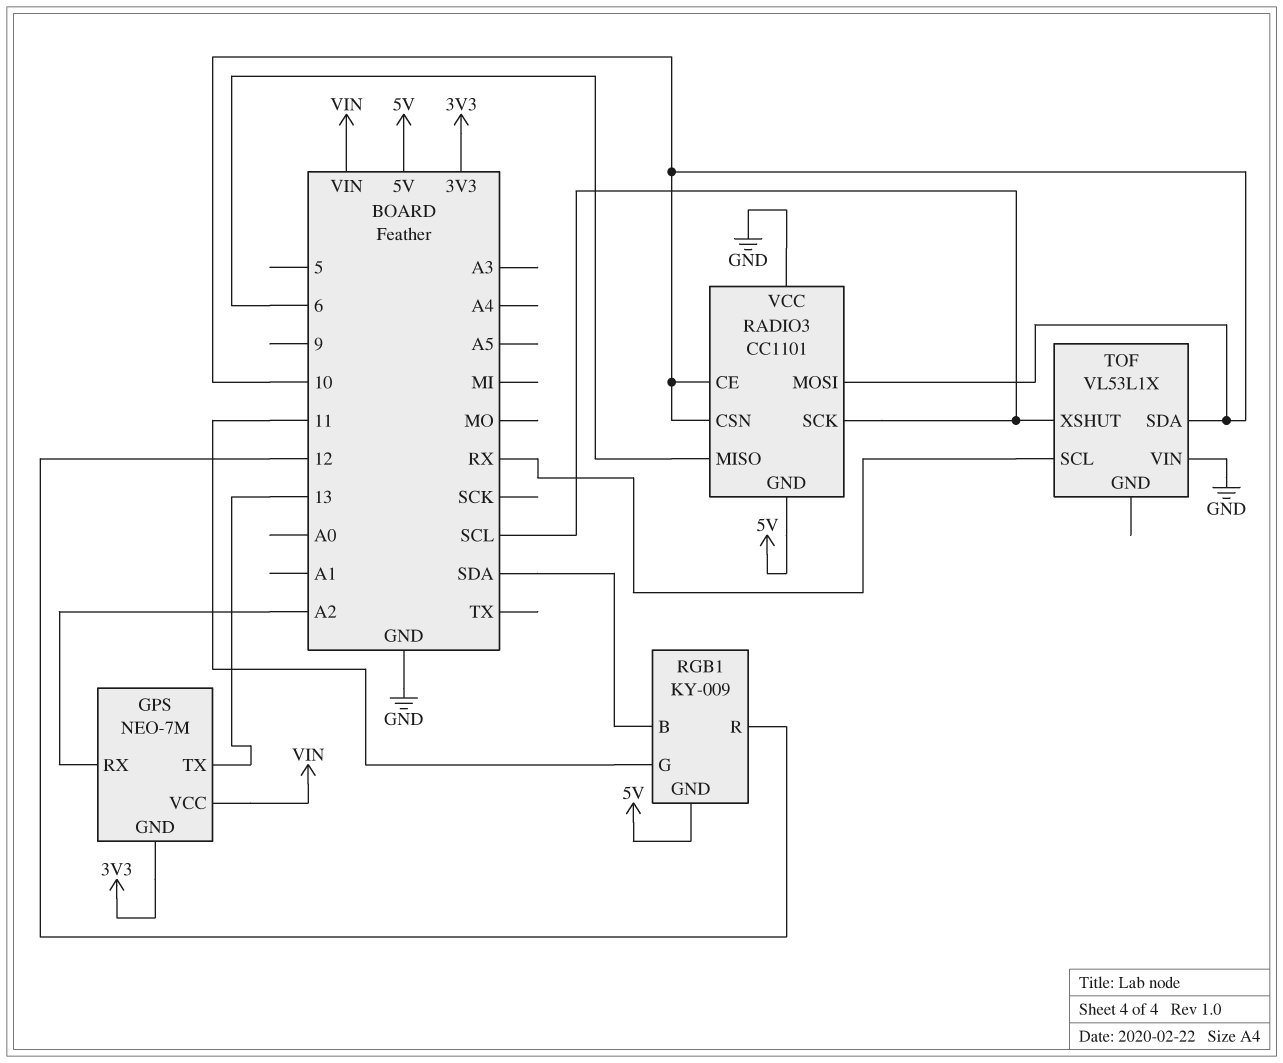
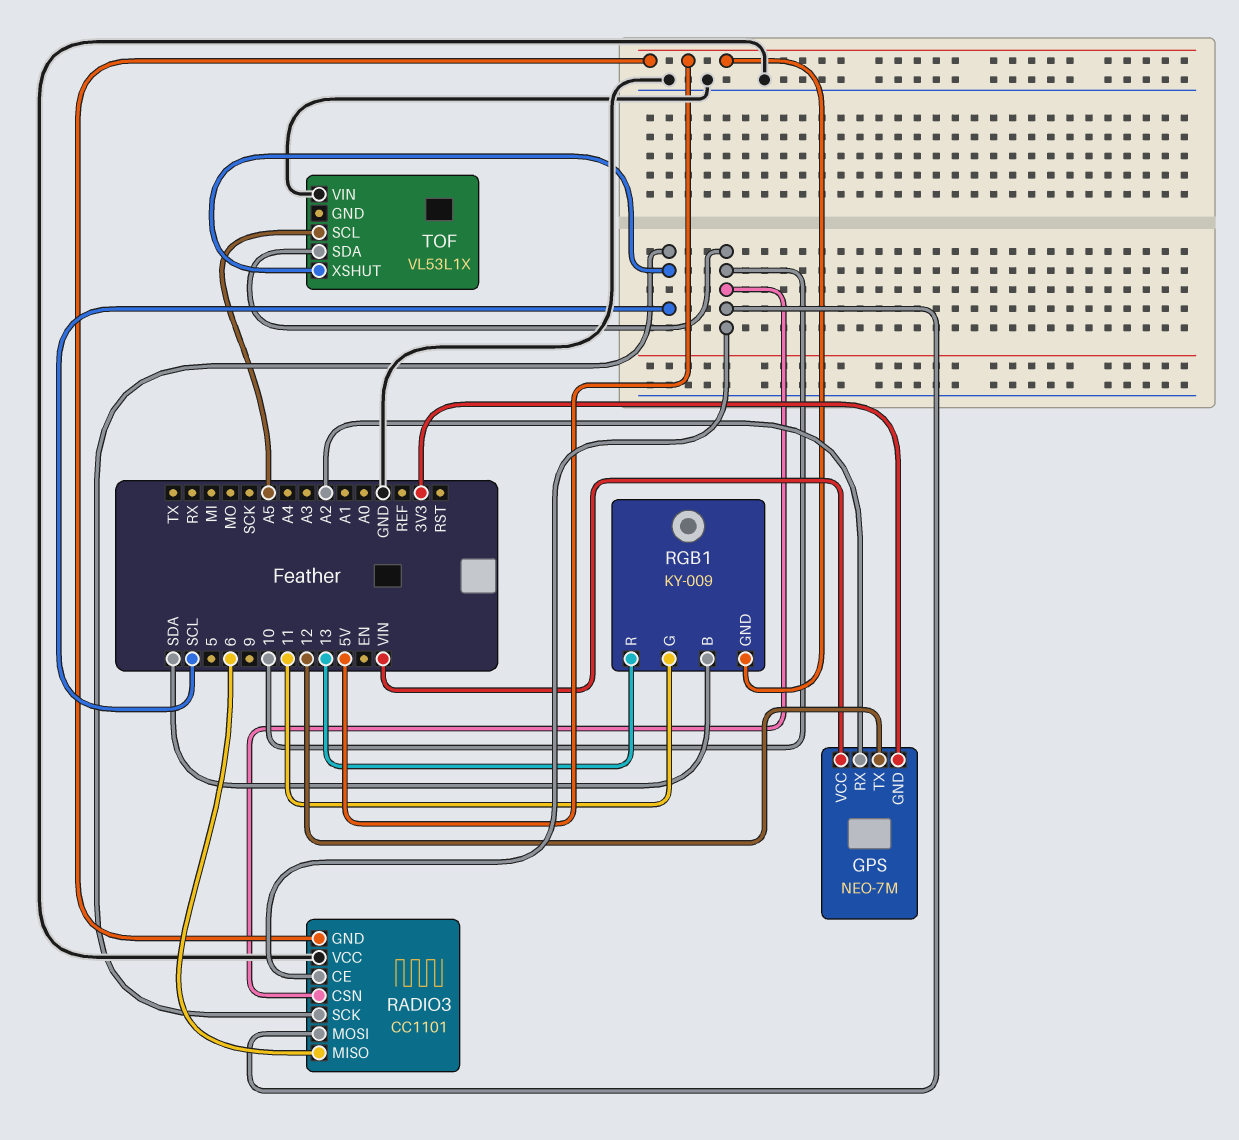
GPS pin TX: 13 -> 12
RGB1 pin R: 12 -> 13
TOF pin SCL: RX -> A5

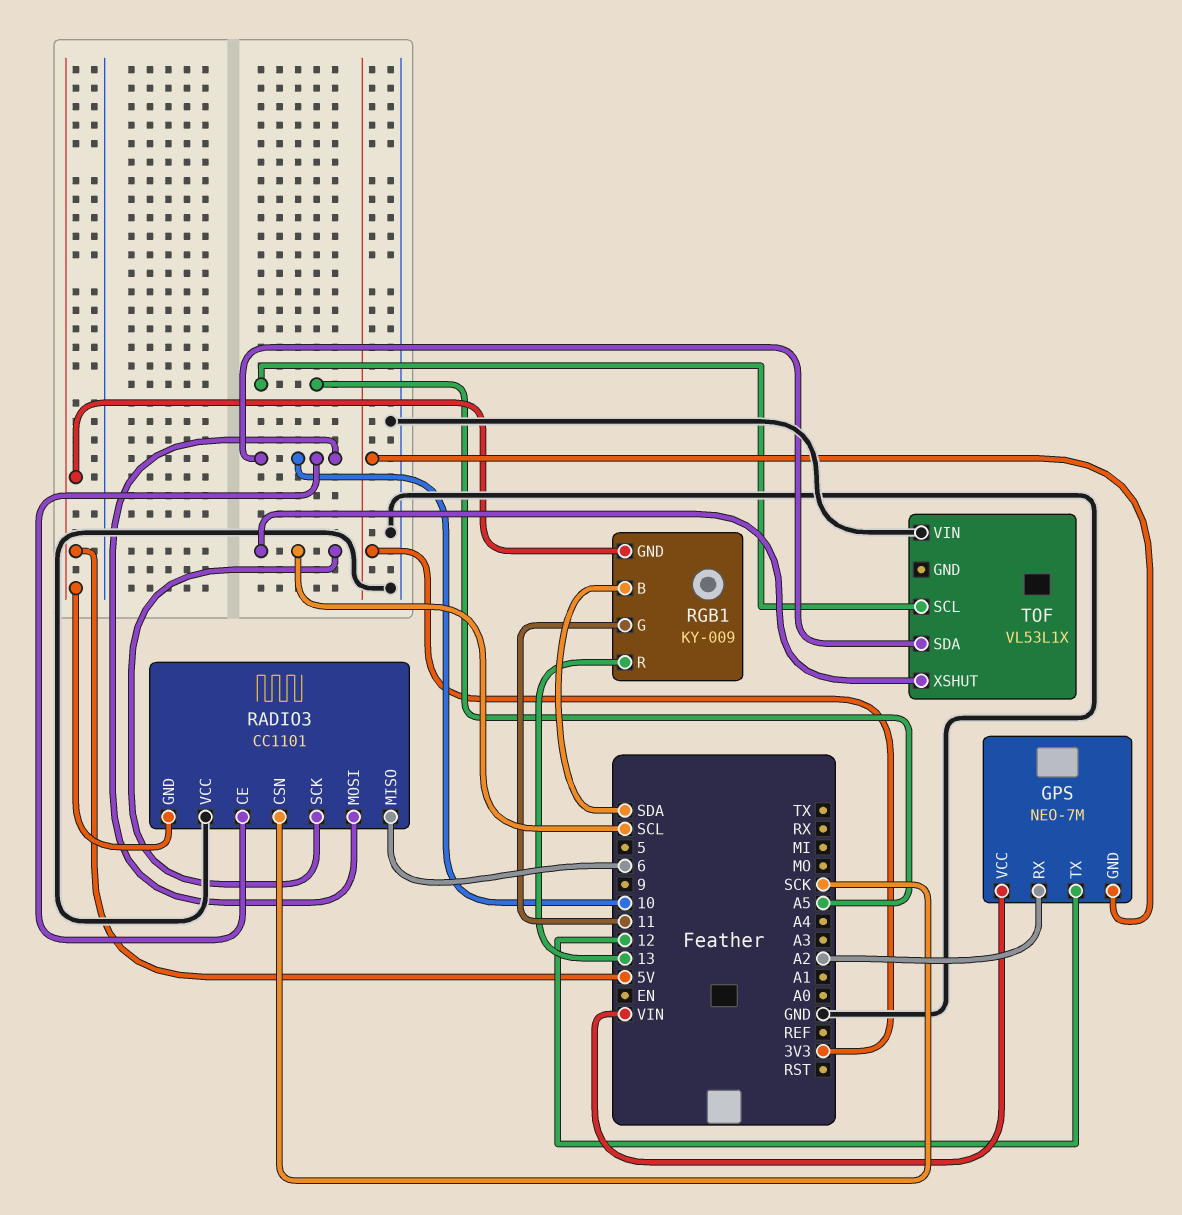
RADIO3 pin CSN: 10 -> SCK

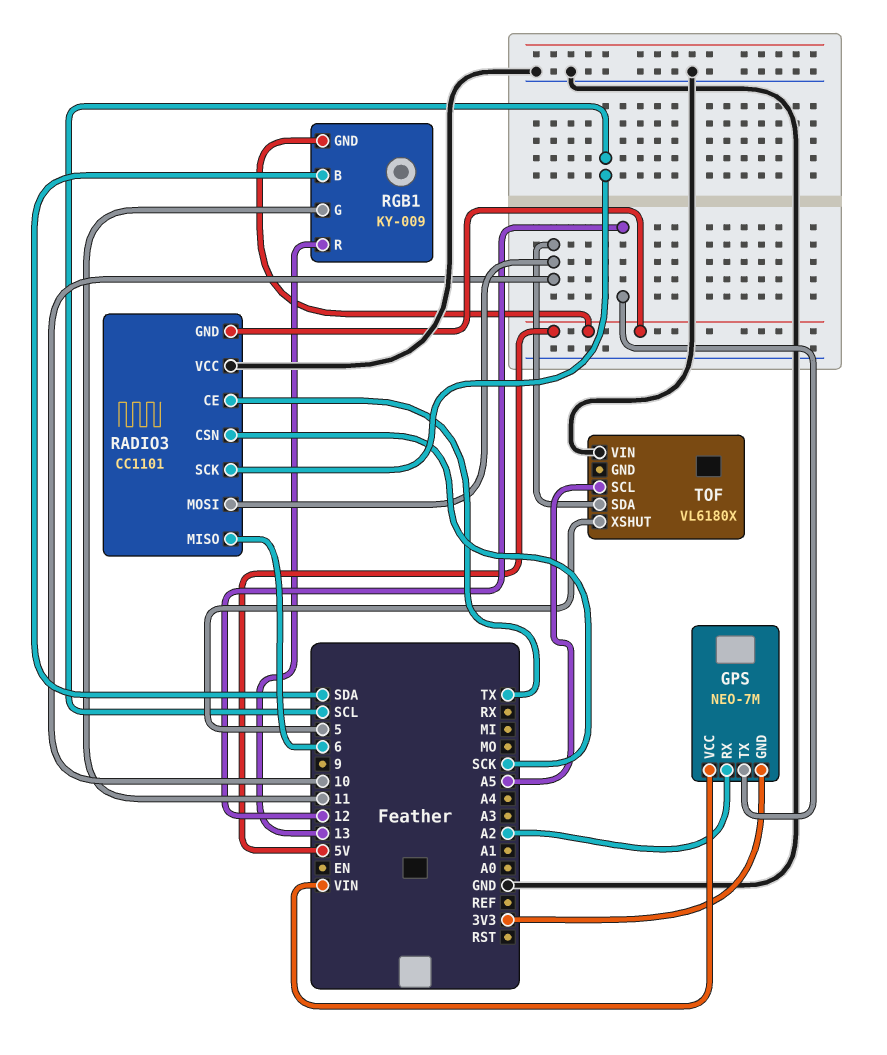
RADIO3 pin CE: 10 -> TX
TOF: VL53L1X -> VL6180X
TOF pin XSHUT: SCL -> 5

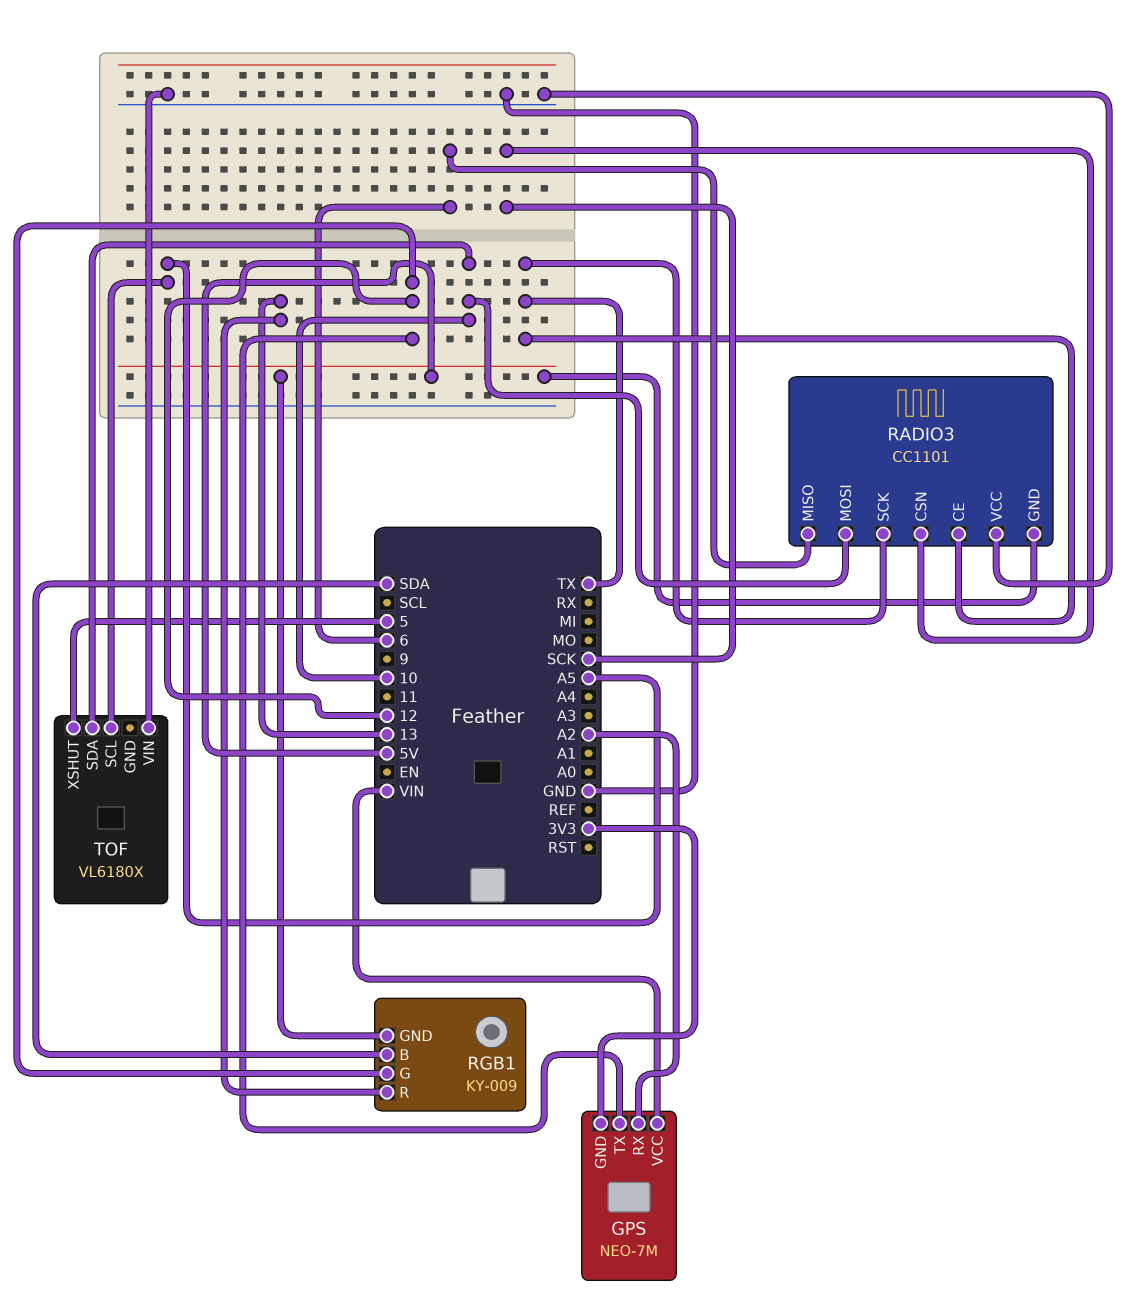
RADIO3 pin SCK: SCL -> TX
RGB1 pin G: 11 -> 12

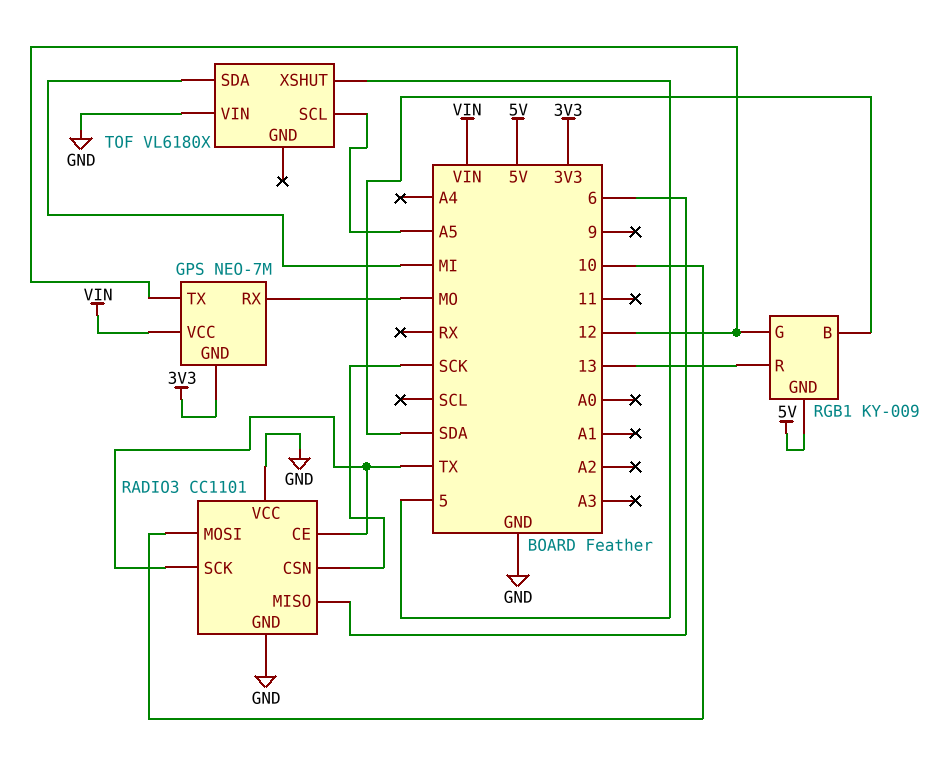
GPS pin RX: A2 -> MO
RADIO3 pin GND: 5V -> GND
TOF pin SDA: 10 -> MI

